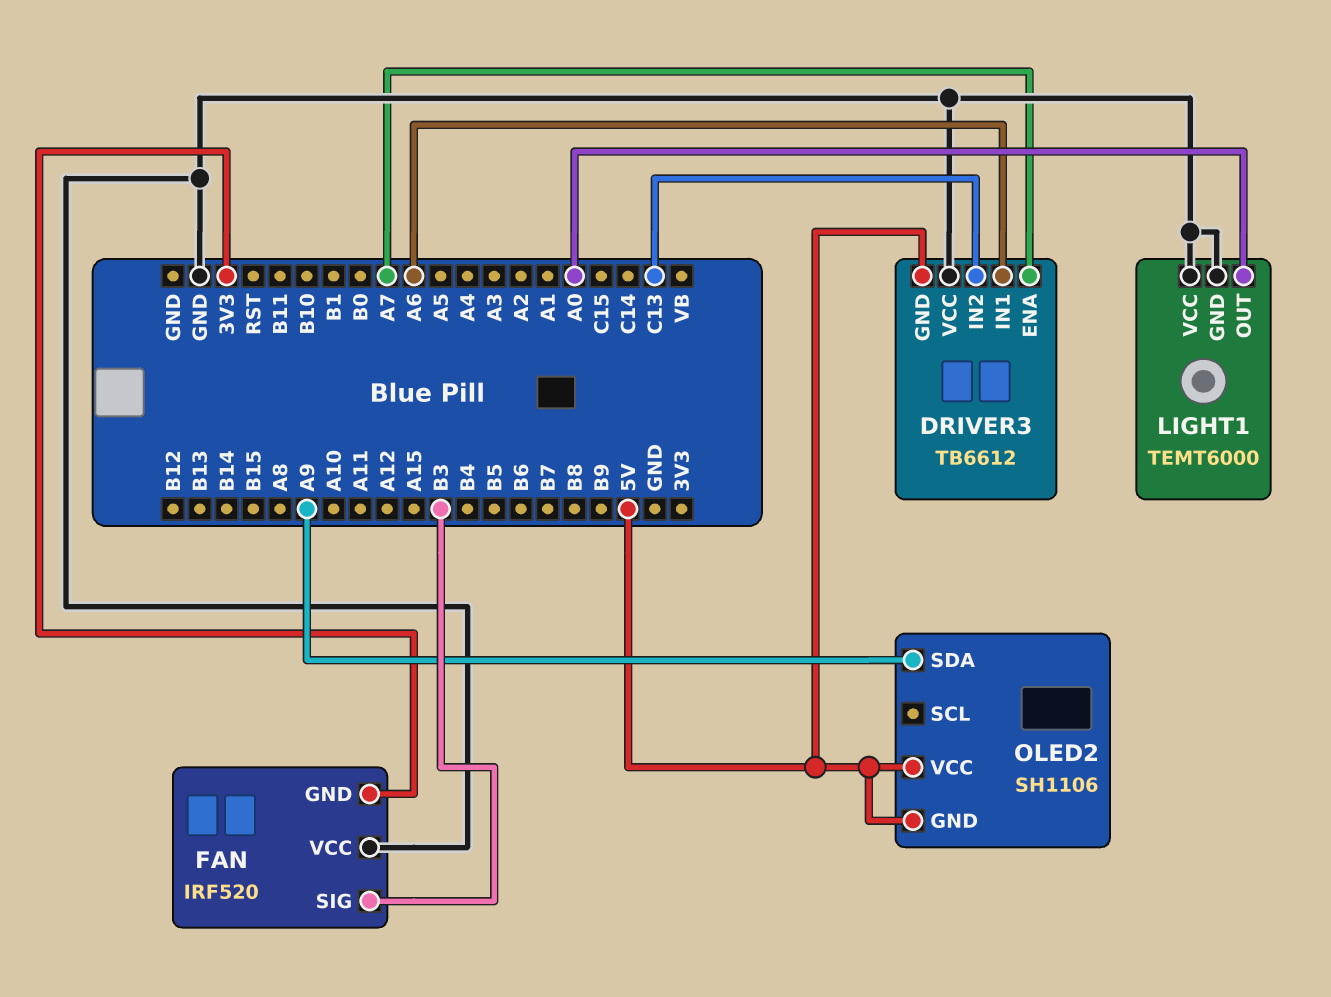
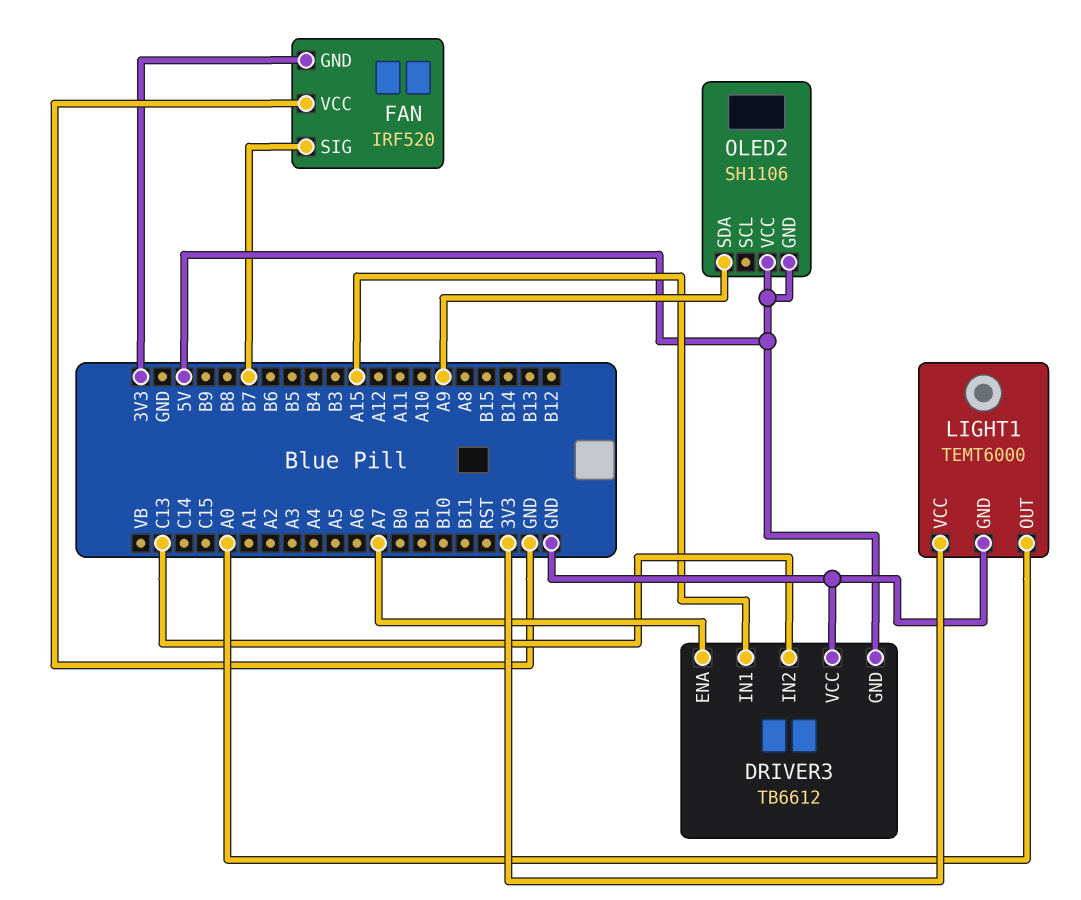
DRIVER3 pin IN1: A6 -> A15
FAN pin SIG: B3 -> B7
LIGHT1 pin VCC: GND -> 3V3

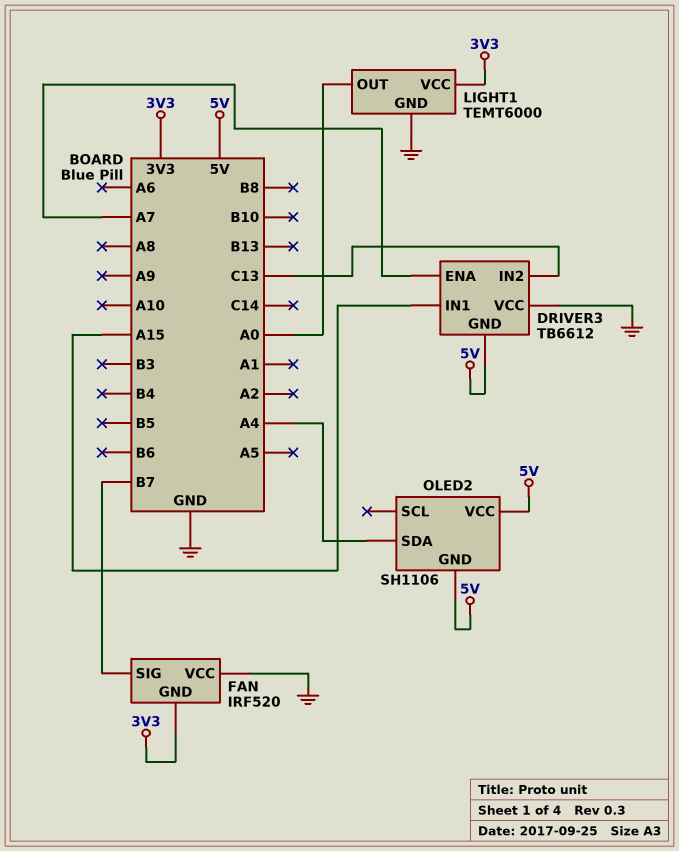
OLED2 pin SDA: A9 -> A4

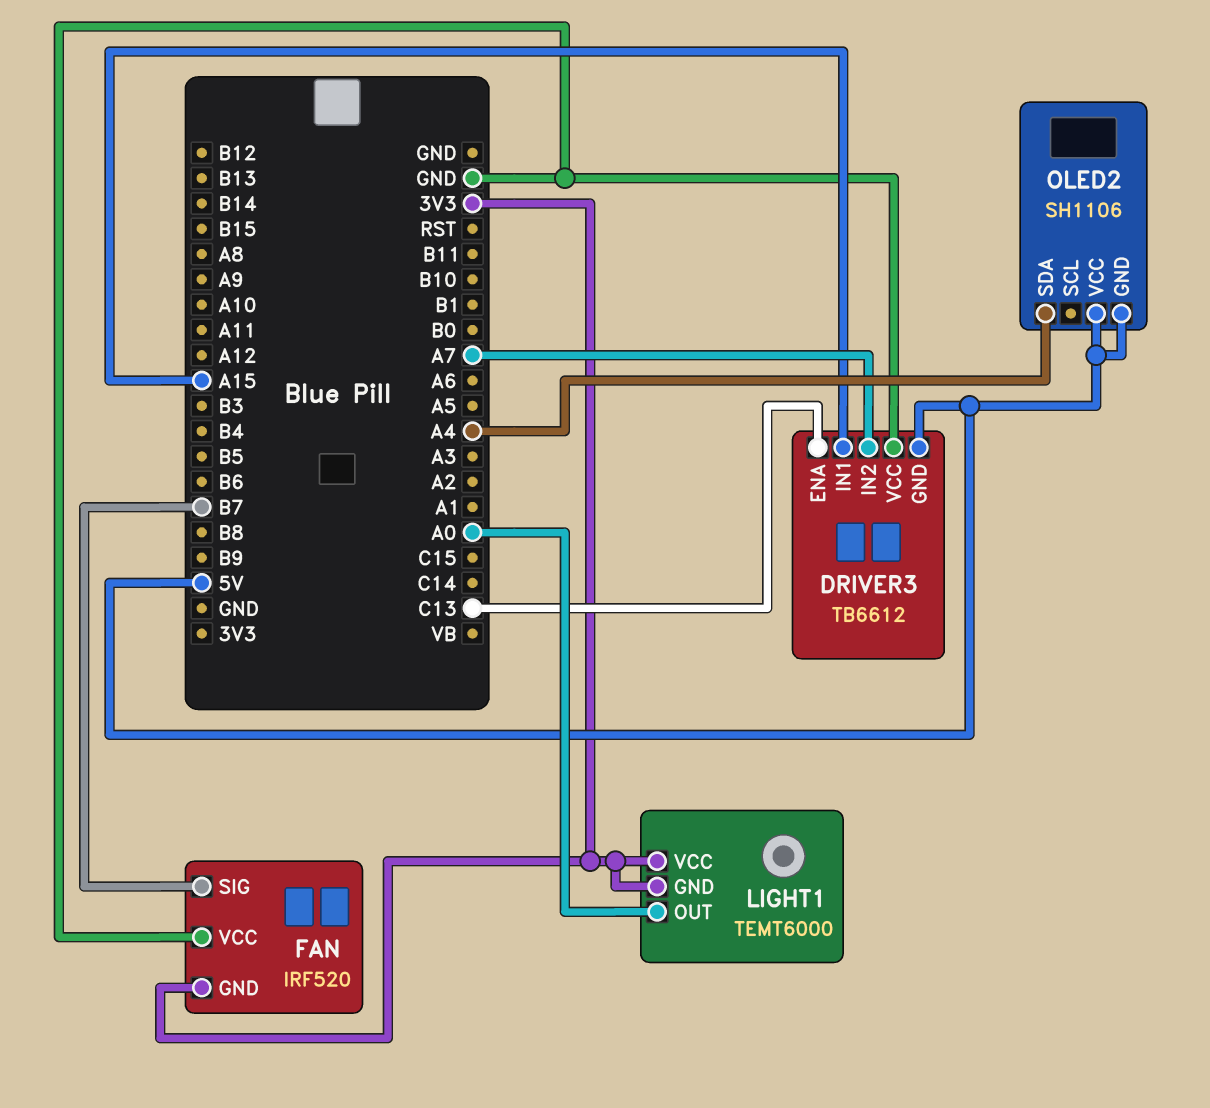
DRIVER3 pin ENA: A7 -> C13
DRIVER3 pin IN2: C13 -> A7
LIGHT1 pin GND: GND -> 3V3

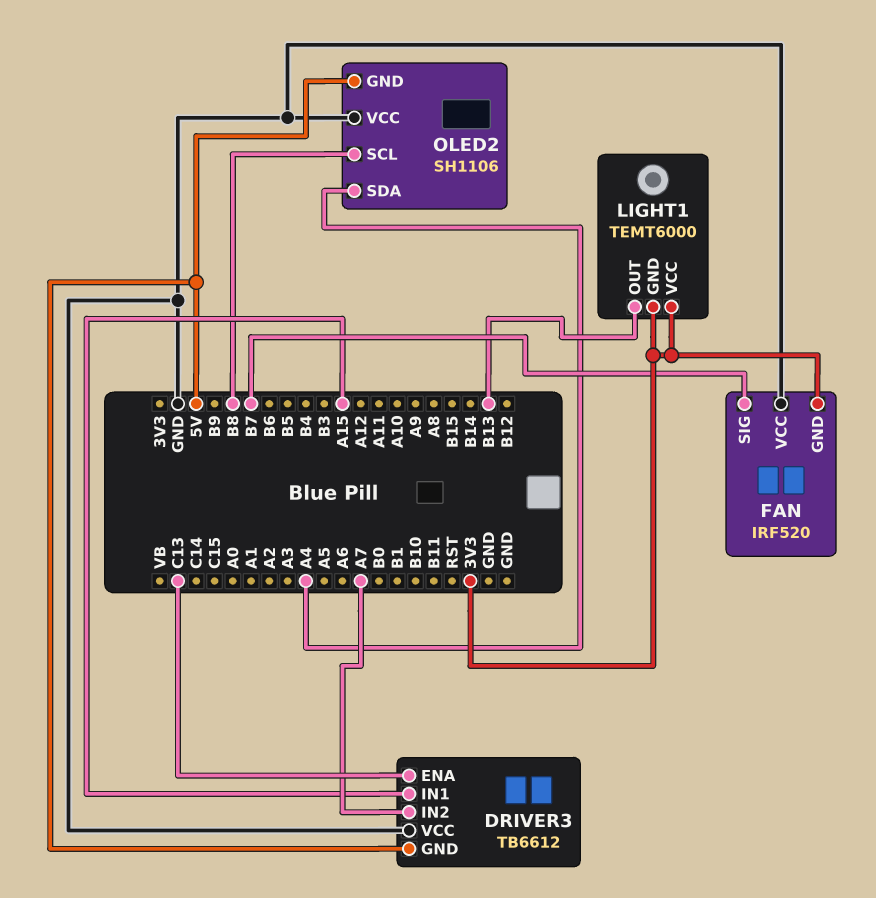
LIGHT1 pin OUT: A0 -> B13
OLED2 pin SCL: none -> B8
OLED2 pin VCC: 5V -> GND

